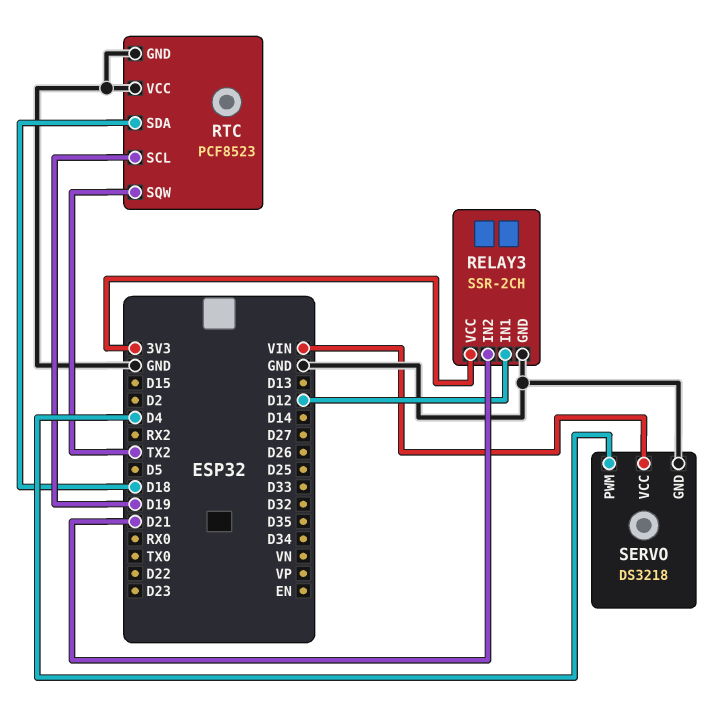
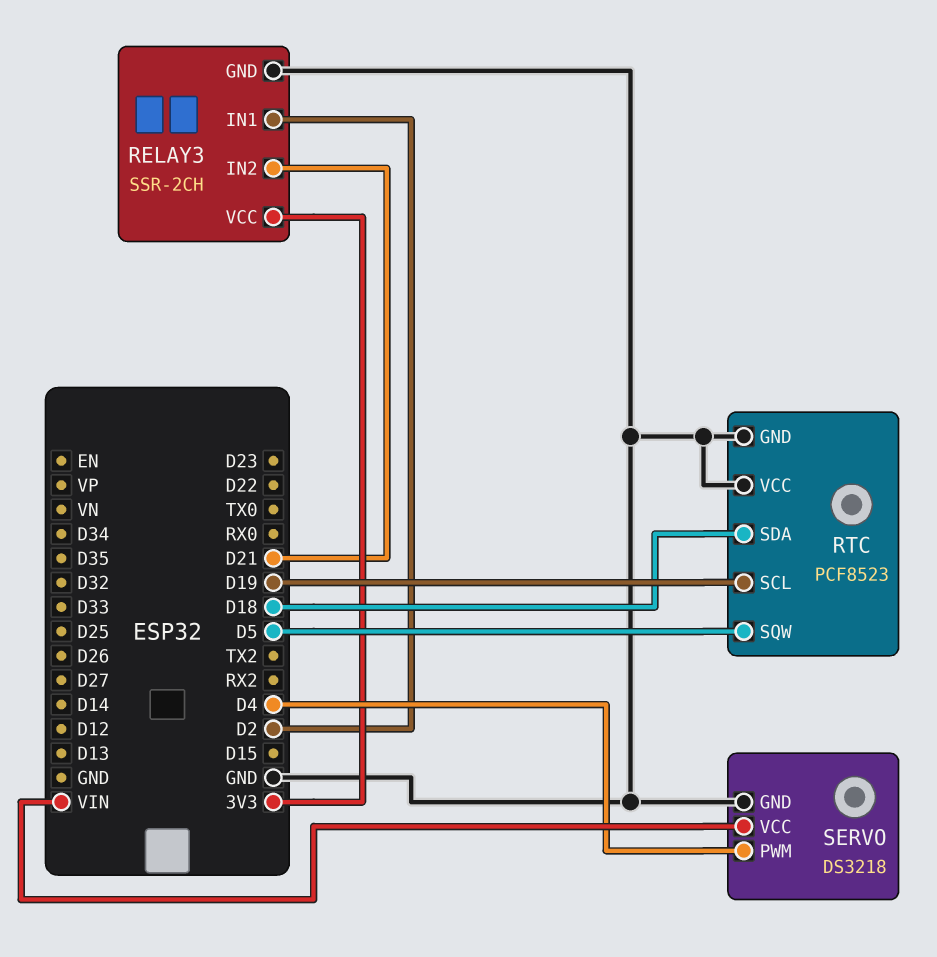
RELAY3 pin IN1: D12 -> D2
RTC pin SQW: TX2 -> D5

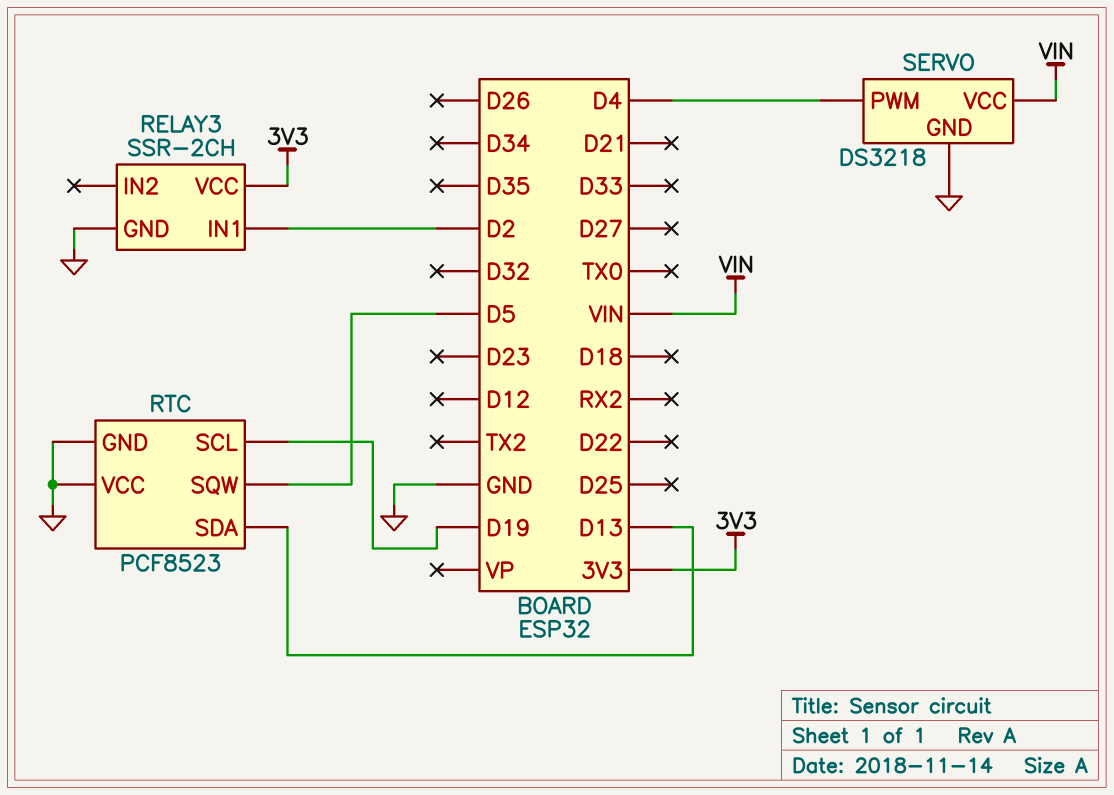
RELAY3 pin IN2: D21 -> none
RTC pin SDA: D18 -> D13

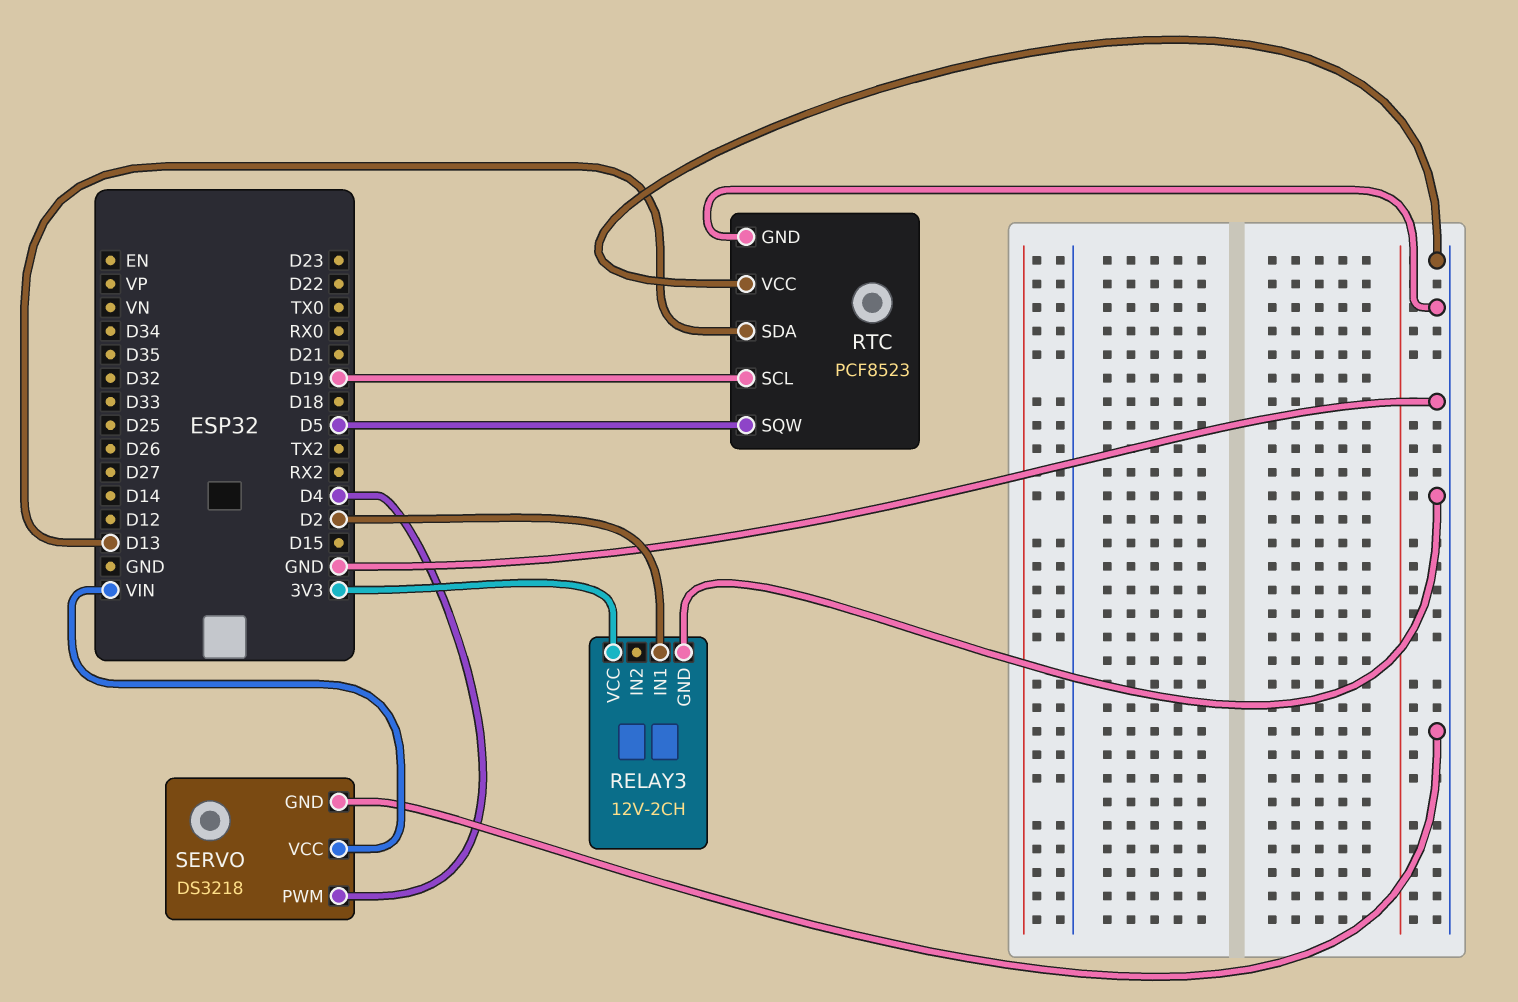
RELAY3: SSR-2CH -> 12V-2CH

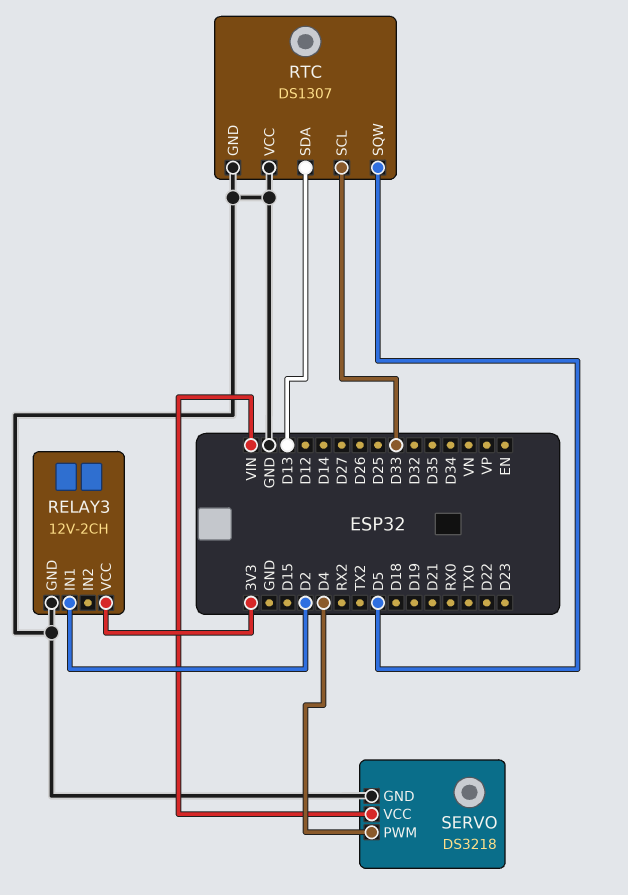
RTC: PCF8523 -> DS1307
RTC pin SCL: D19 -> D33

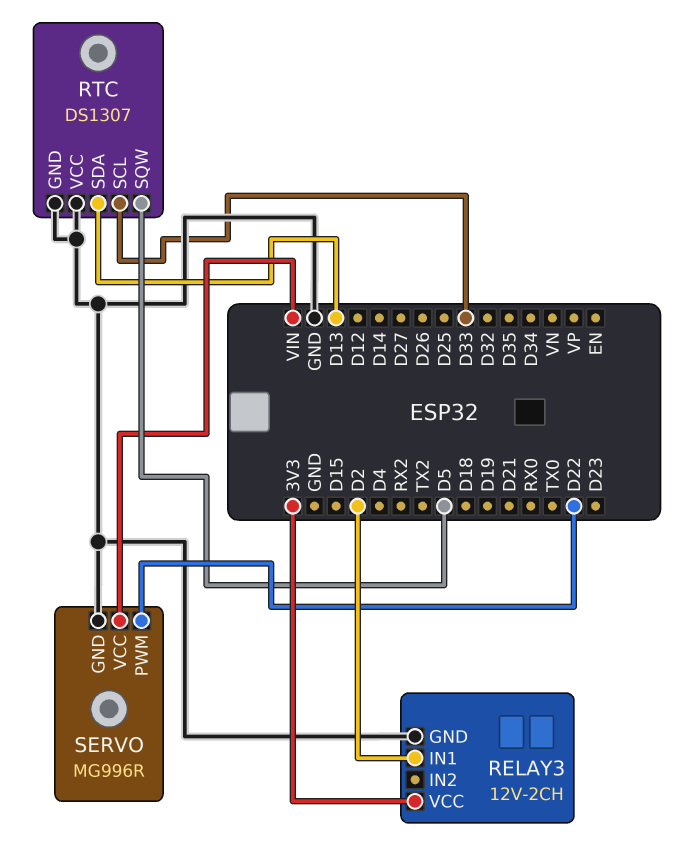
SERVO: DS3218 -> MG996R
SERVO pin PWM: D4 -> D22

